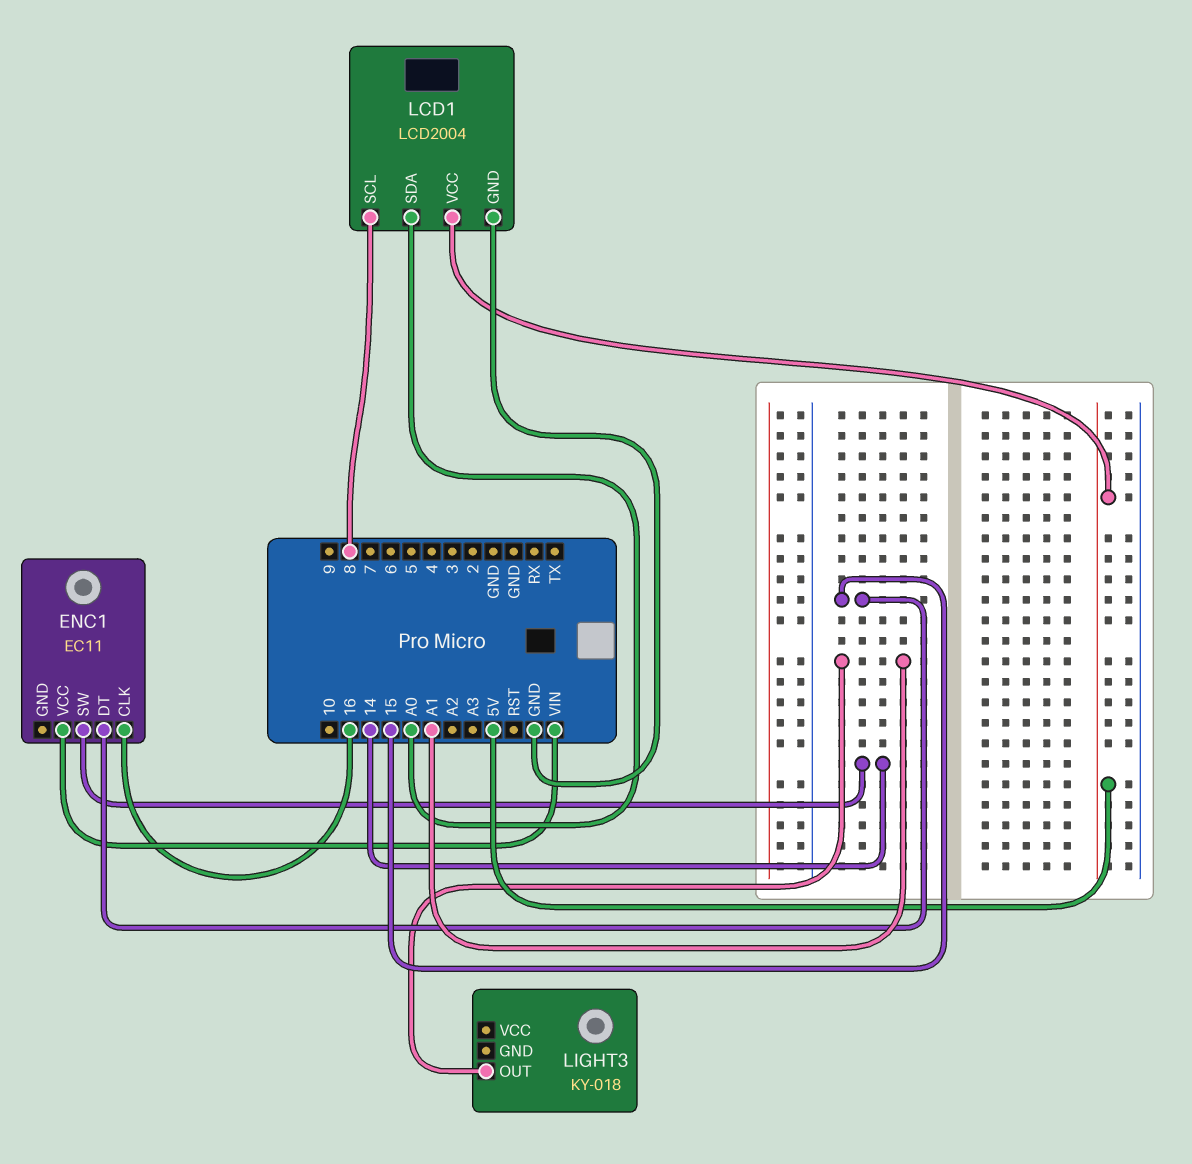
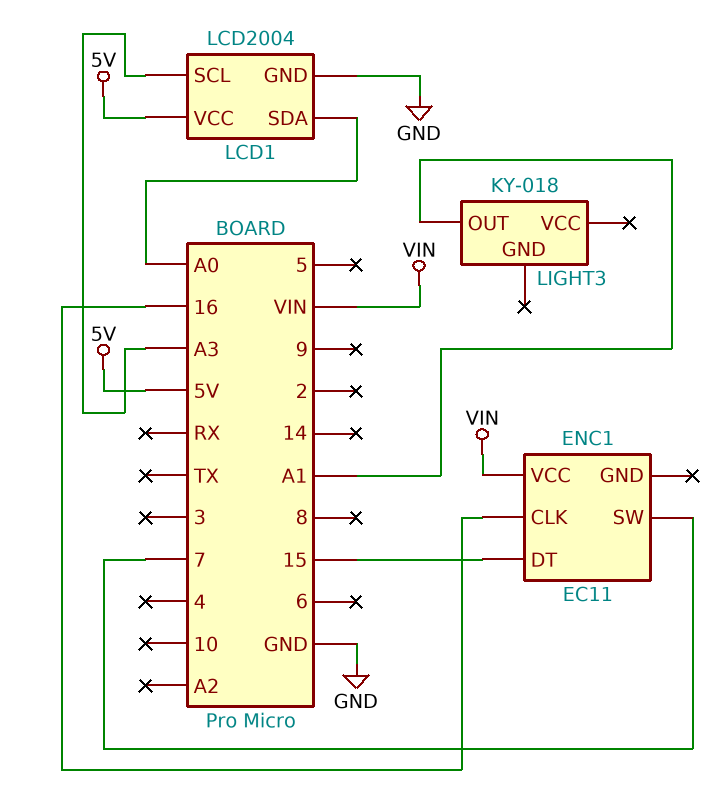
ENC1 pin SW: 14 -> 7
LCD1 pin SCL: 8 -> A3

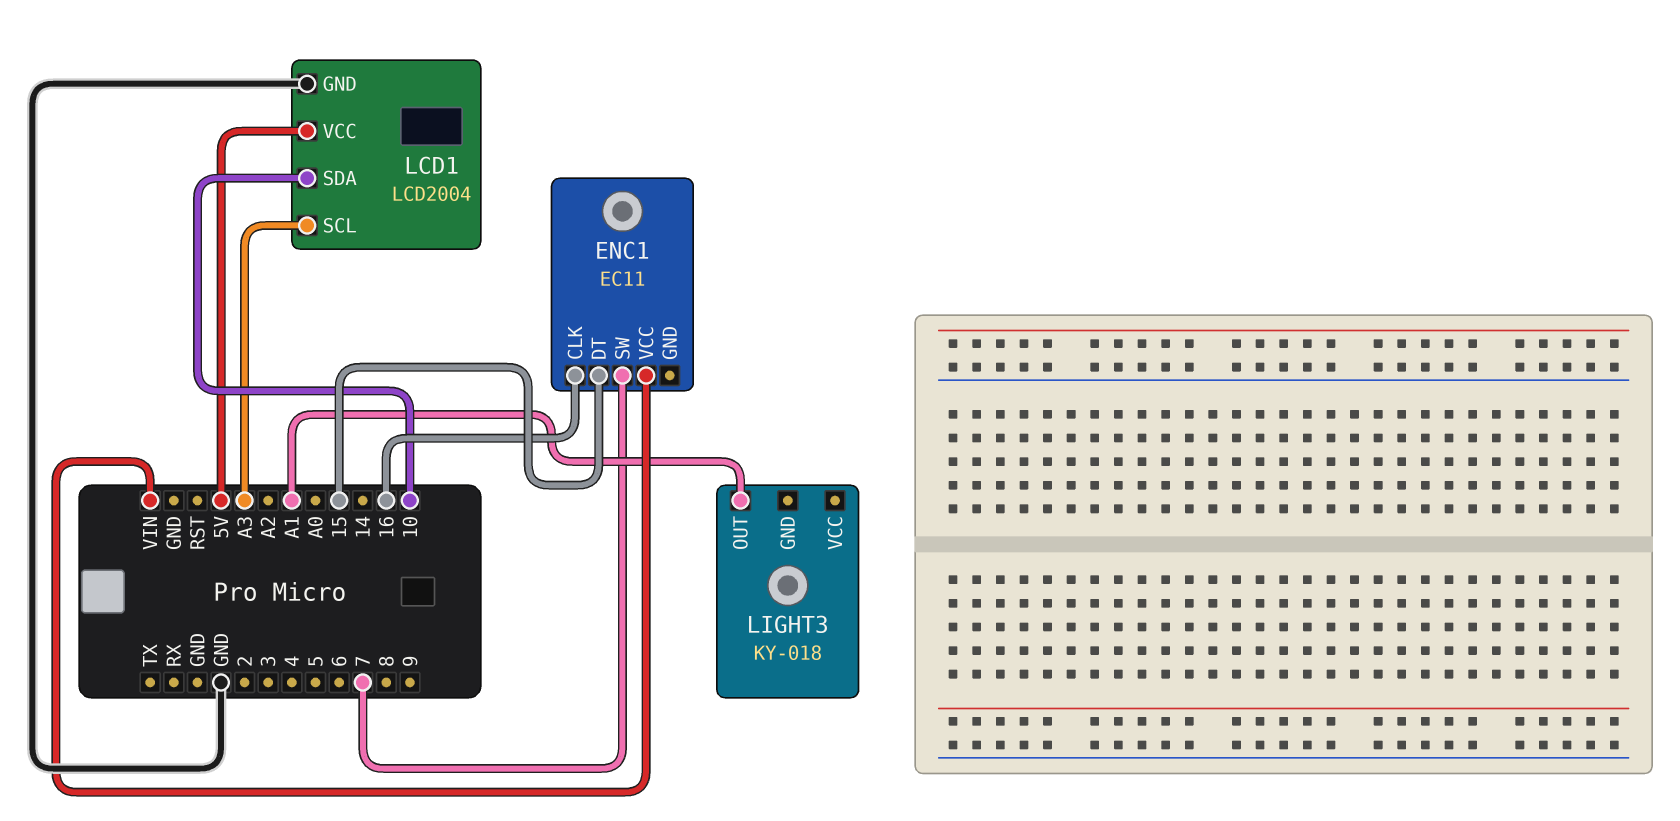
LCD1 pin SDA: A0 -> 10

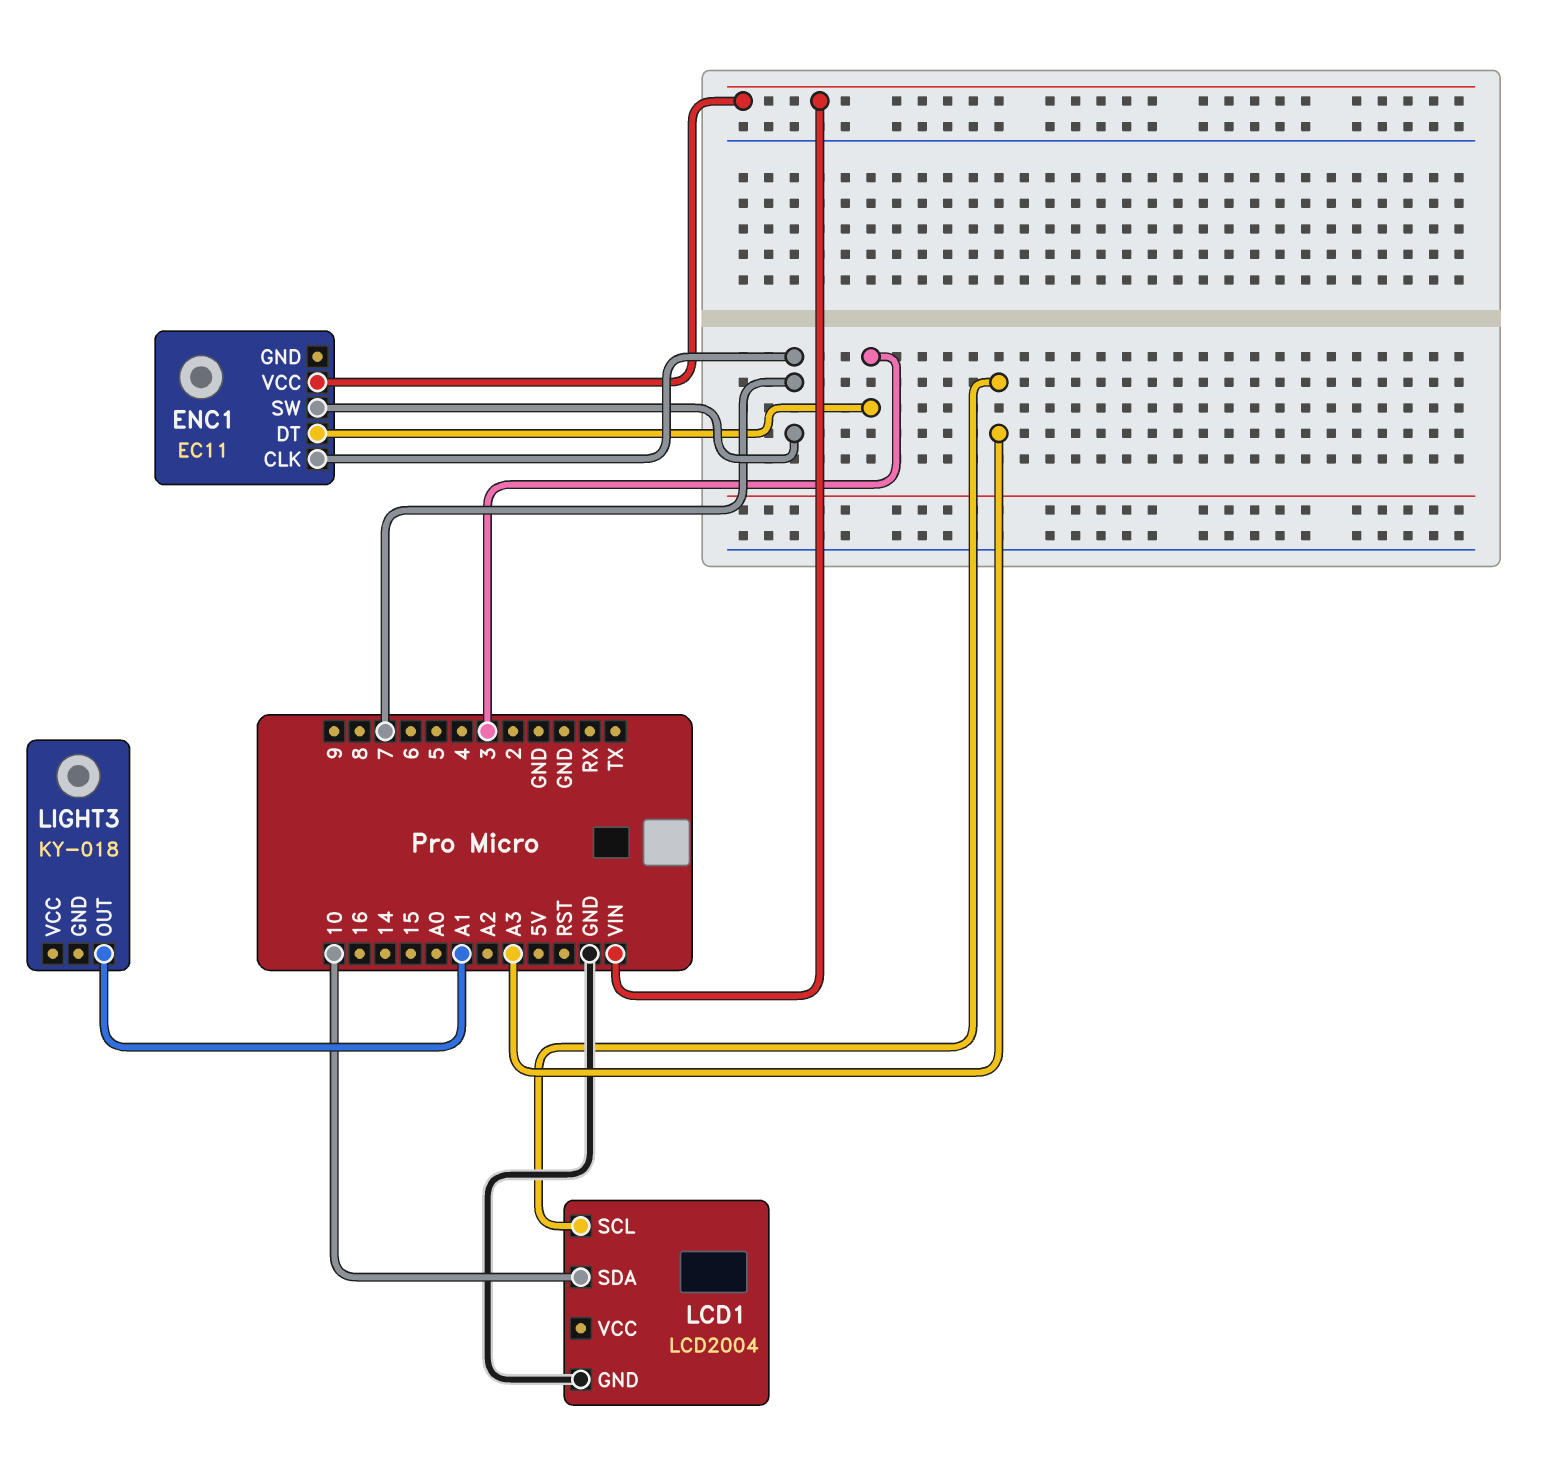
ENC1 pin CLK: 16 -> 7
ENC1 pin DT: 15 -> 3
LCD1 pin VCC: 5V -> none

